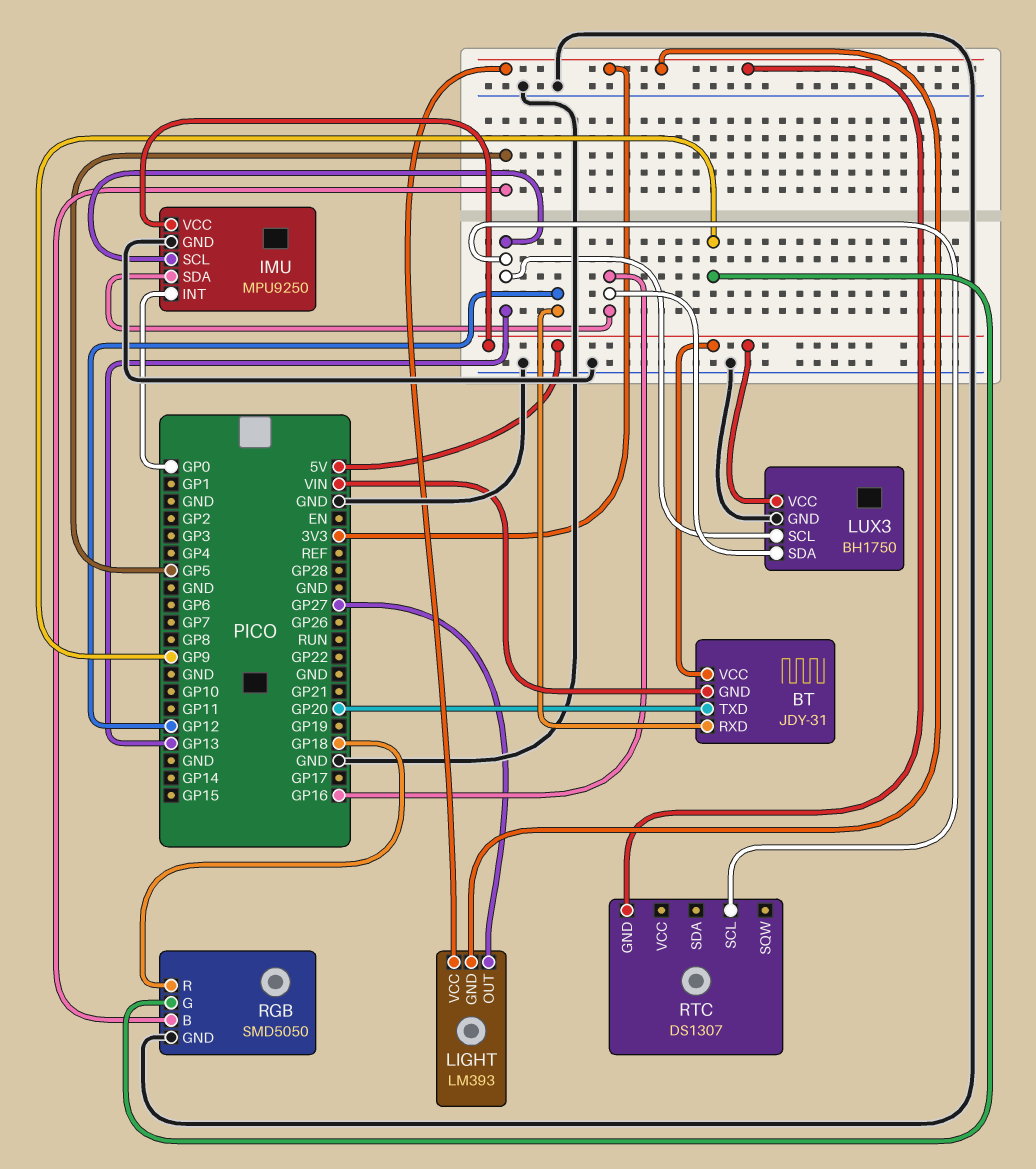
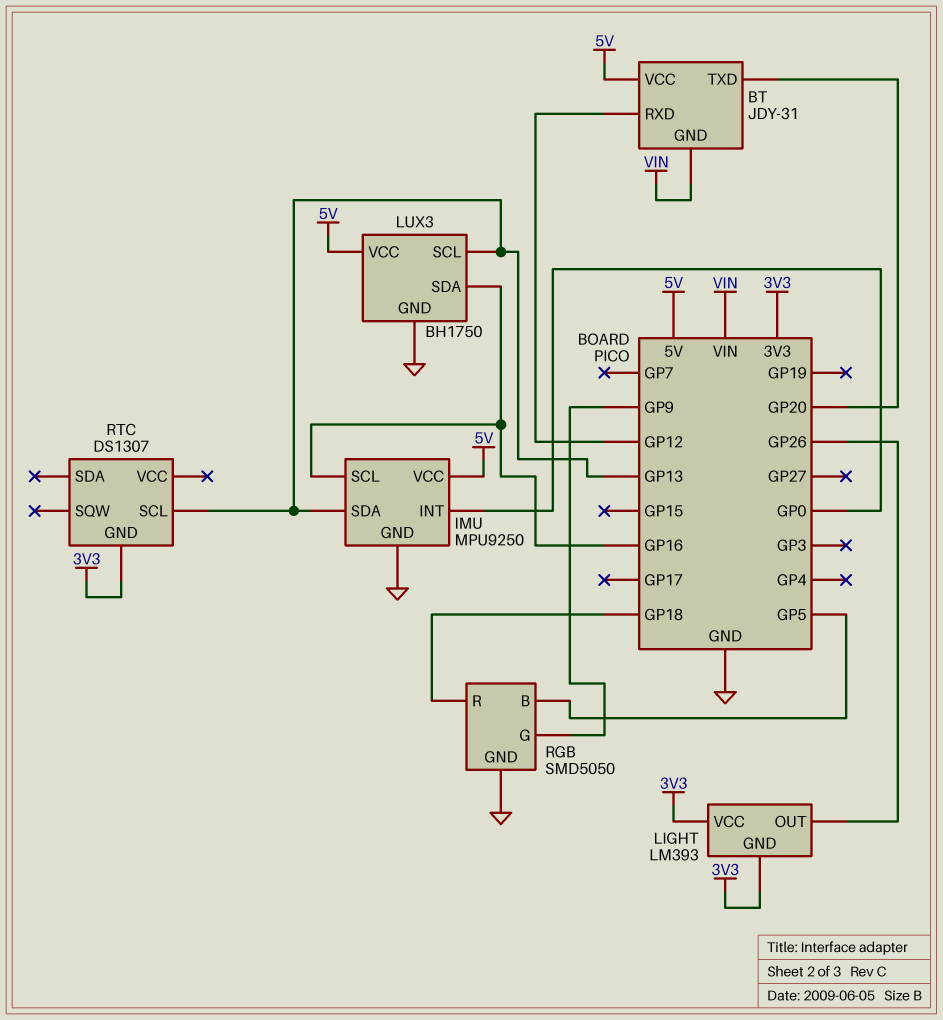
IMU pin SCL: GP13 -> GP16
IMU pin SDA: GP16 -> GP13
LIGHT pin OUT: GP27 -> GP26

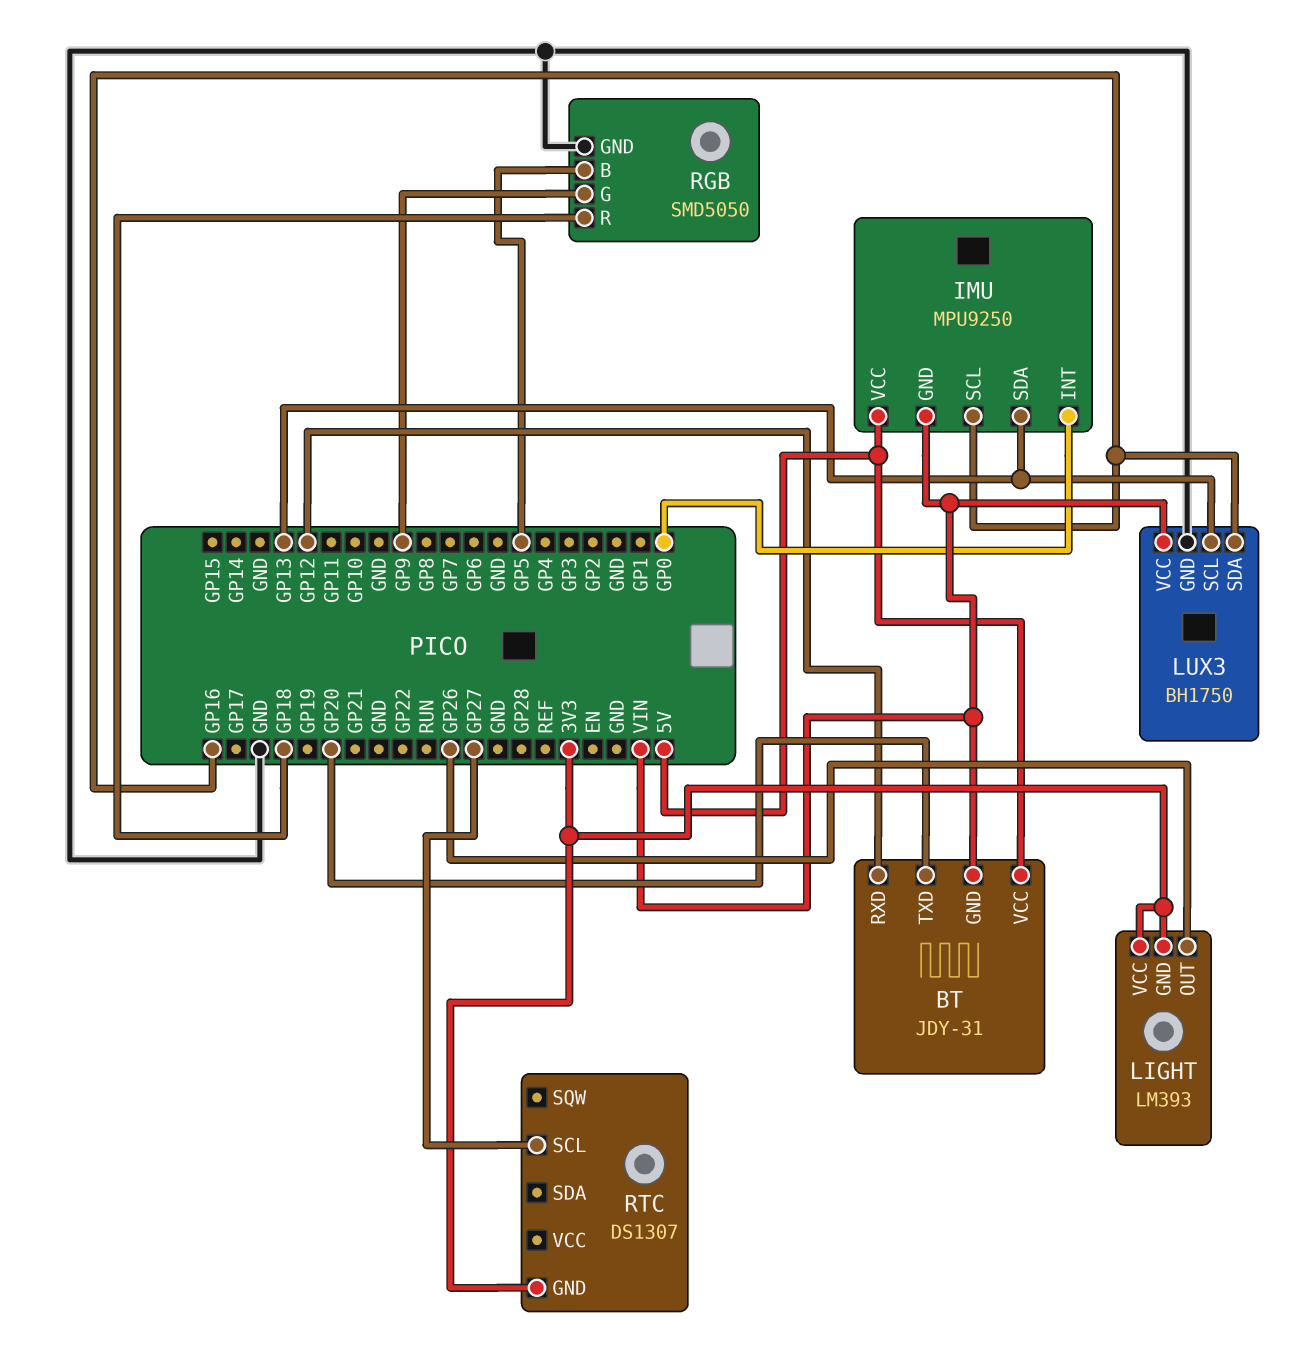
IMU pin GND: GND -> VIN
LUX3 pin VCC: 5V -> VIN
RTC pin SCL: GP13 -> GP27

